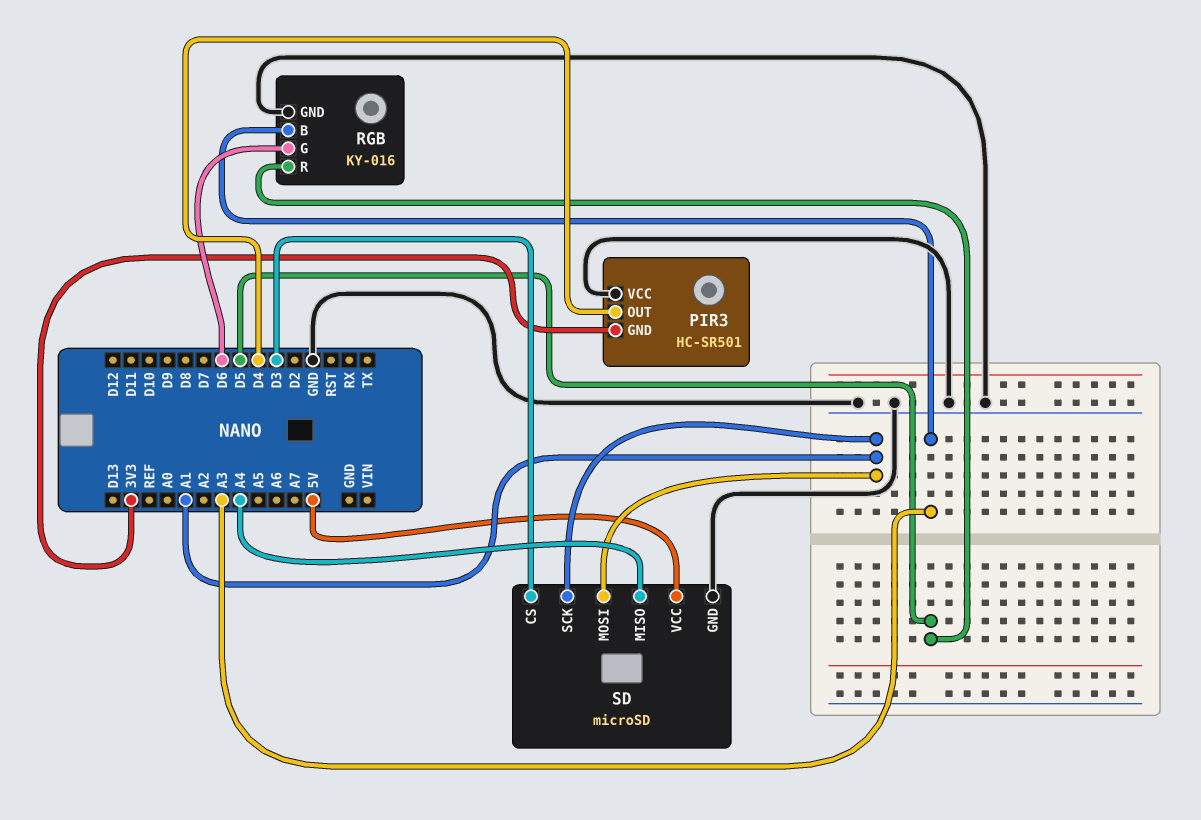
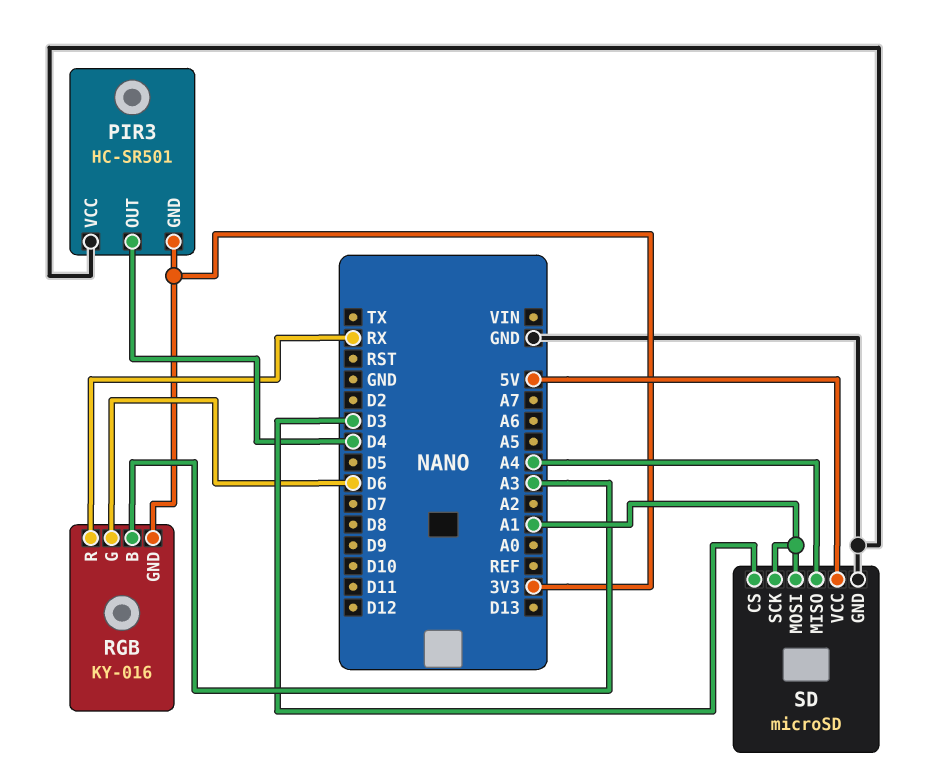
RGB pin GND: GND -> 3V3
RGB pin R: D5 -> RX

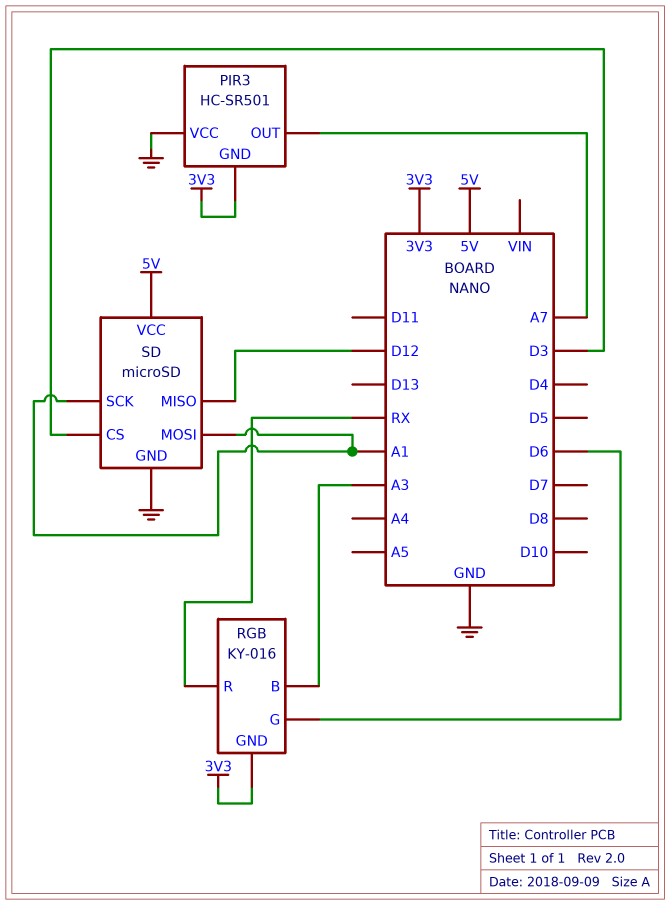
PIR3 pin OUT: D4 -> A7
SD pin MISO: A4 -> D12

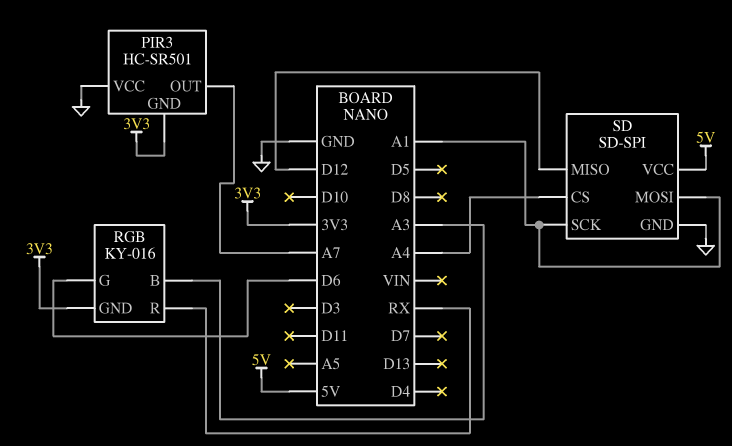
SD: microSD -> SD-SPI
SD pin CS: D3 -> A4

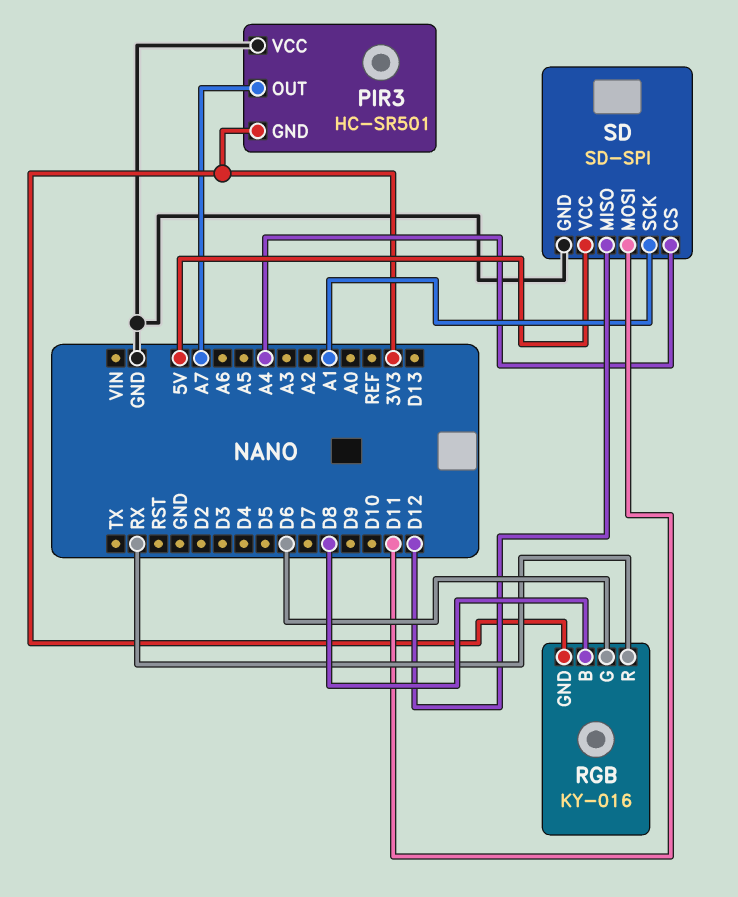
RGB pin B: A3 -> D8
SD pin MOSI: A1 -> D11

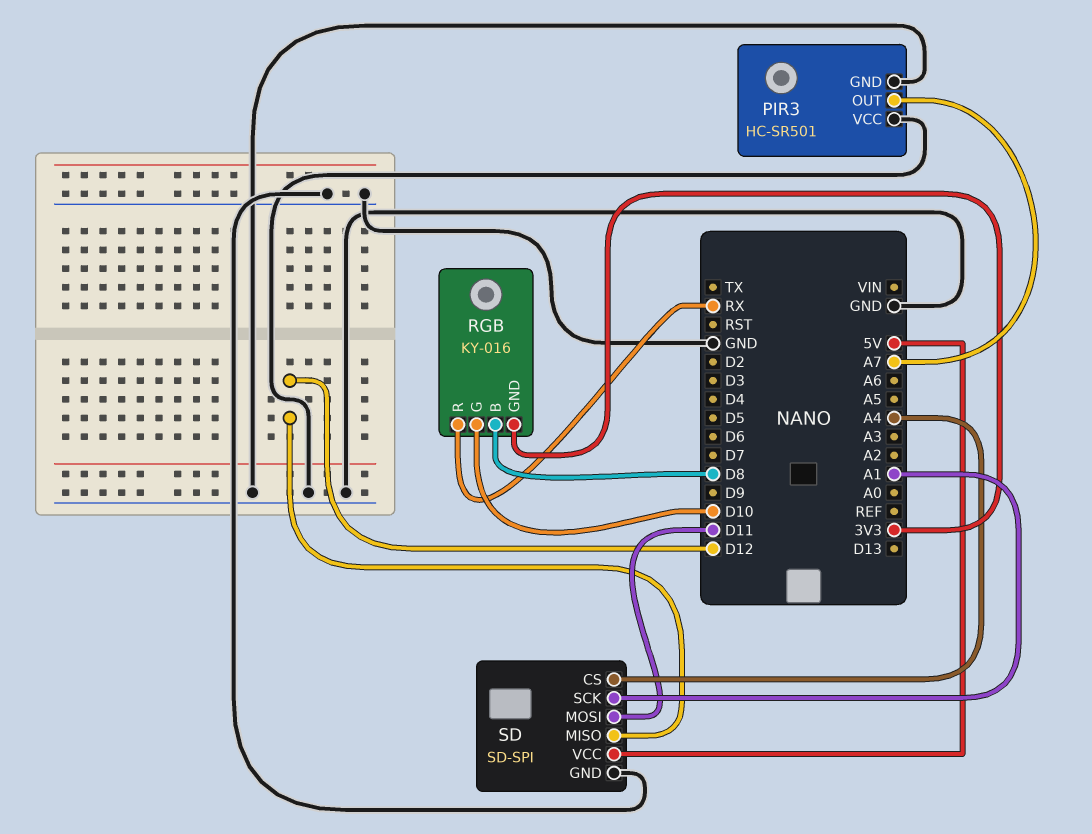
PIR3 pin GND: 3V3 -> GND
RGB pin G: D6 -> D10

